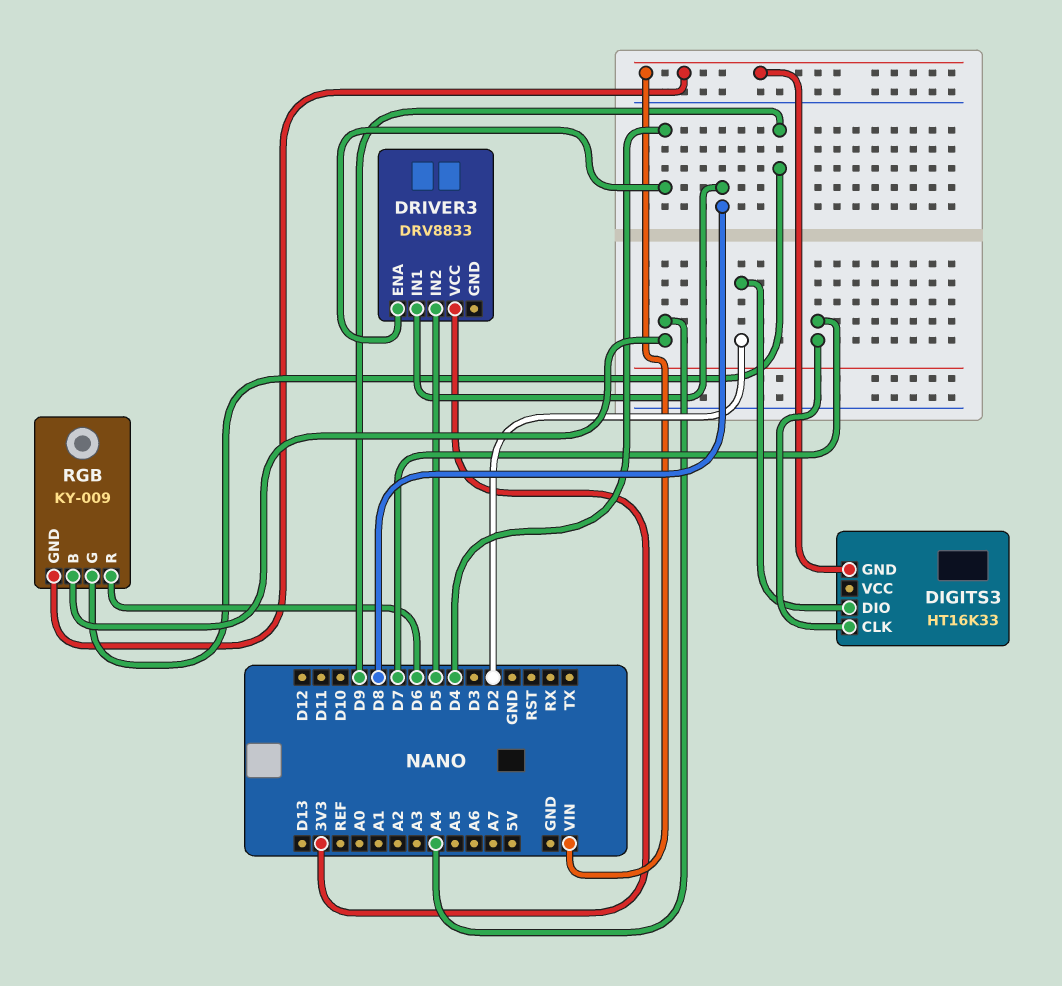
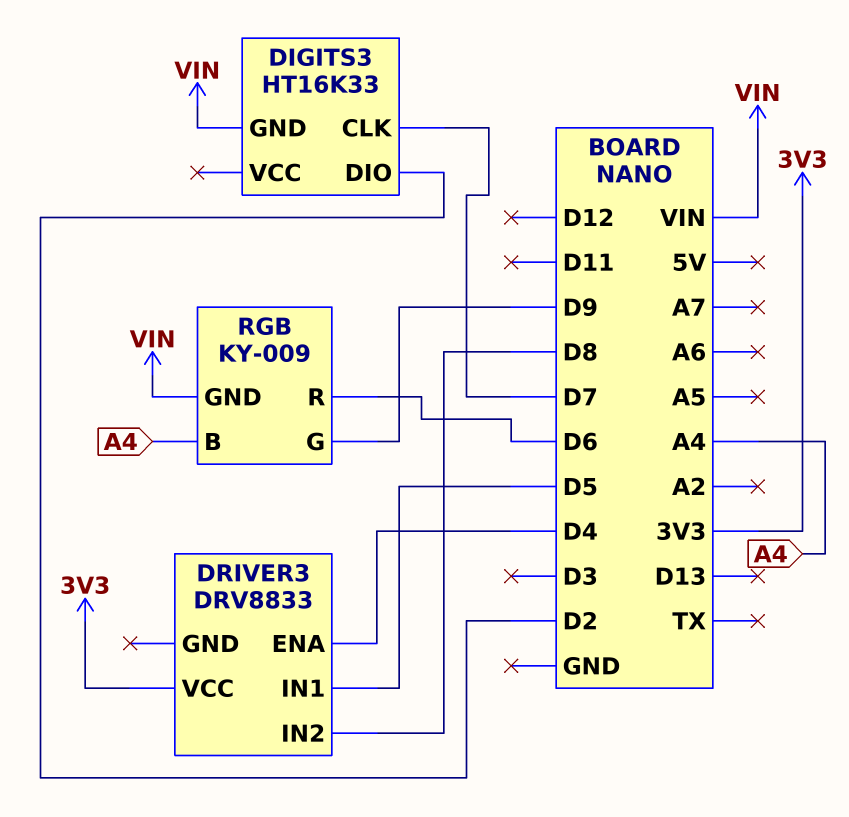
DRIVER3 pin IN1: D8 -> D5
DRIVER3 pin IN2: D5 -> D8

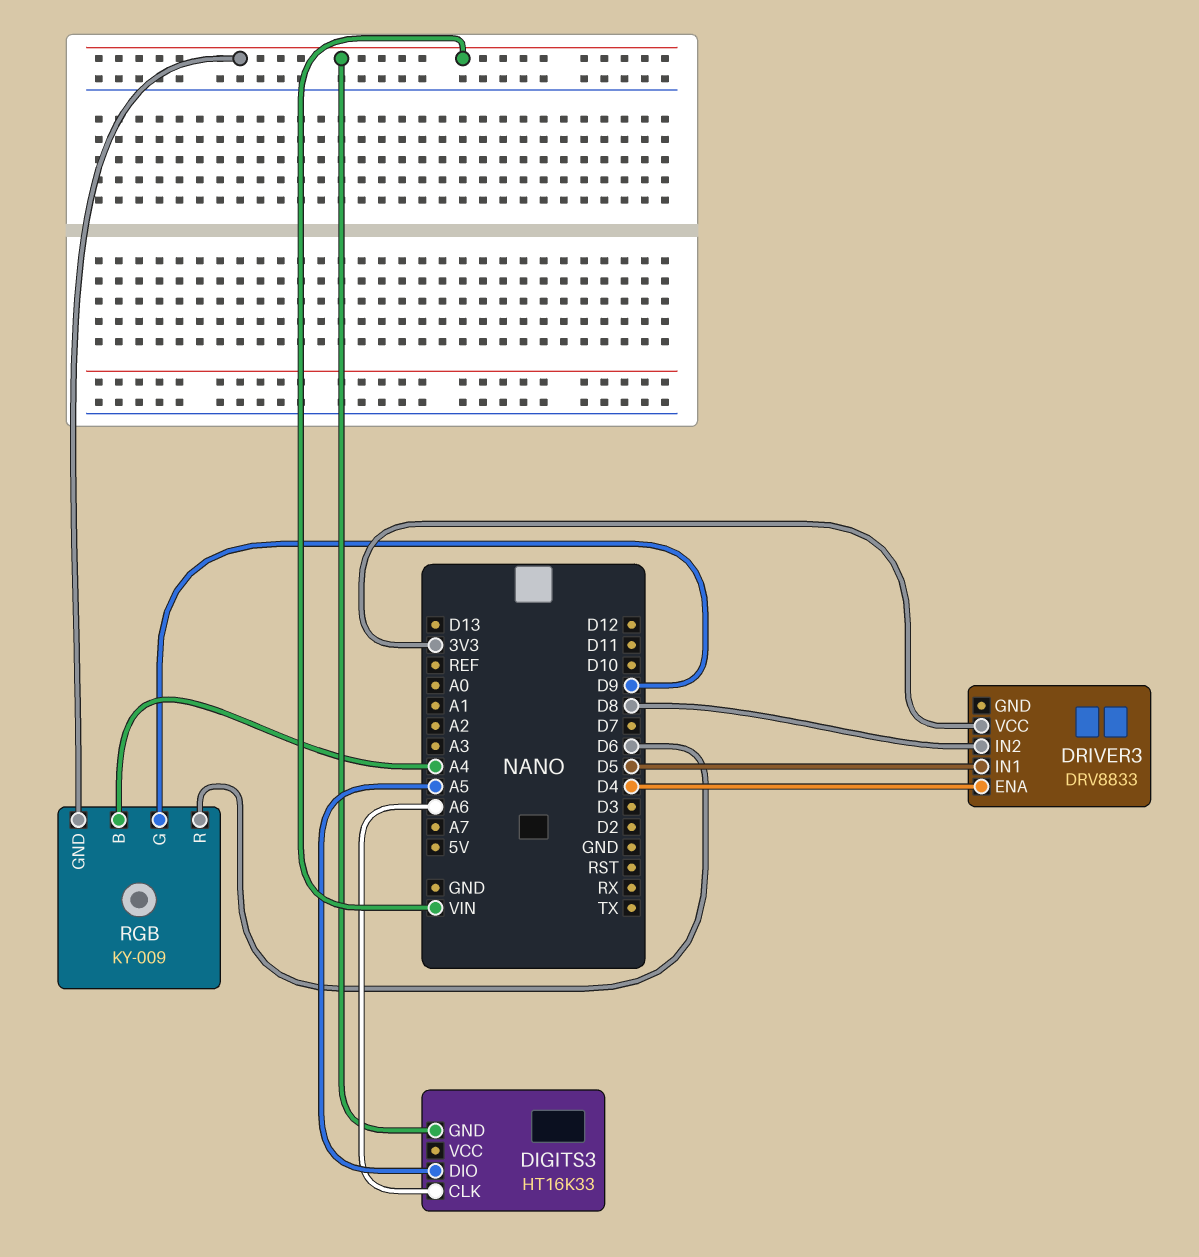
DIGITS3 pin CLK: D7 -> A6
DIGITS3 pin DIO: D2 -> A5

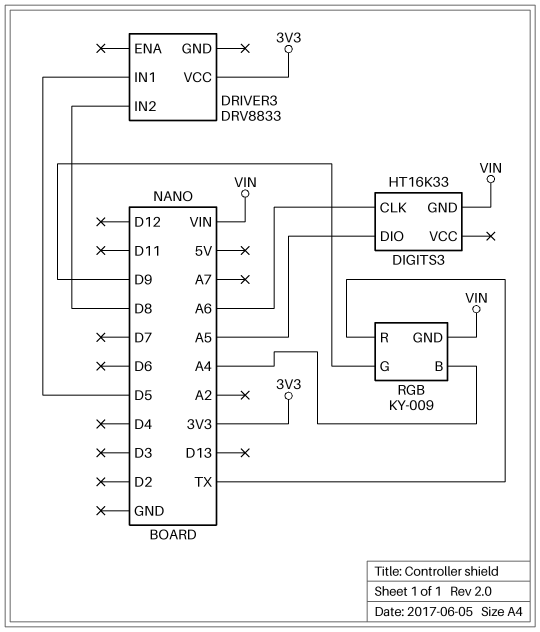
DRIVER3 pin ENA: D4 -> none
RGB pin R: D6 -> TX

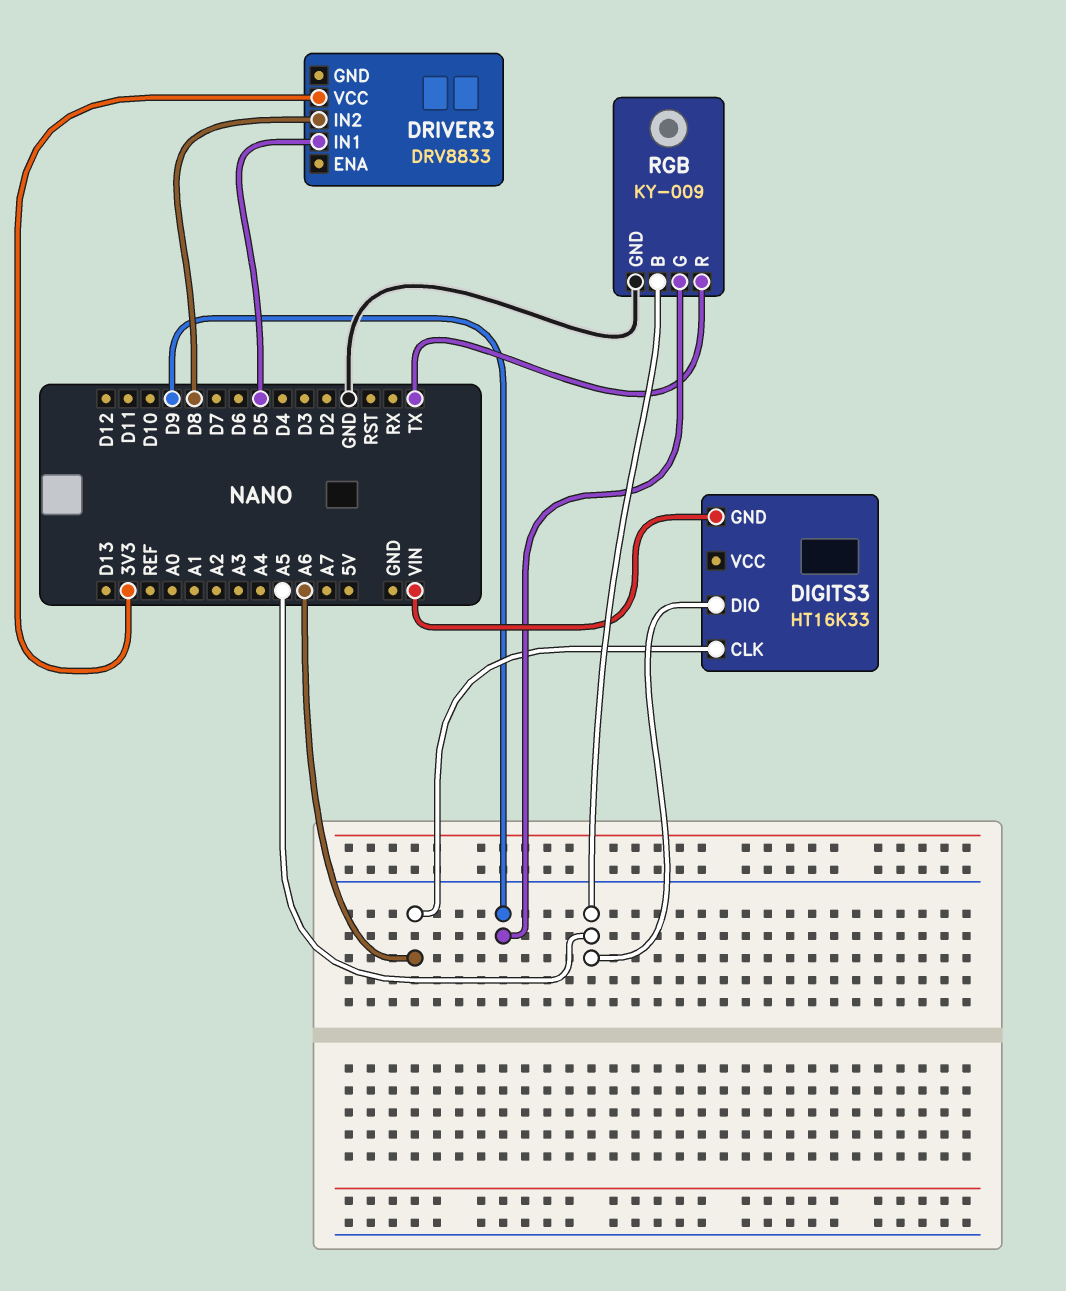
RGB pin B: A4 -> A5
RGB pin GND: VIN -> GND

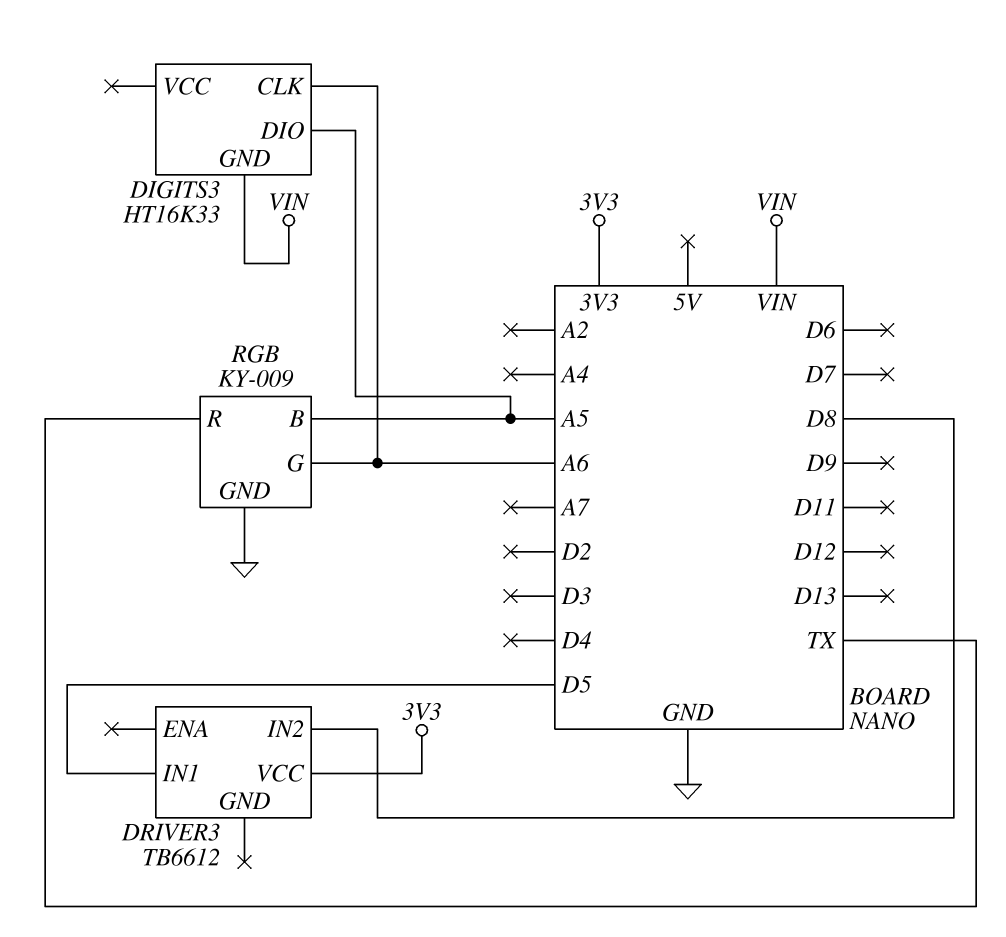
DRIVER3: DRV8833 -> TB6612
RGB pin G: D9 -> A6

